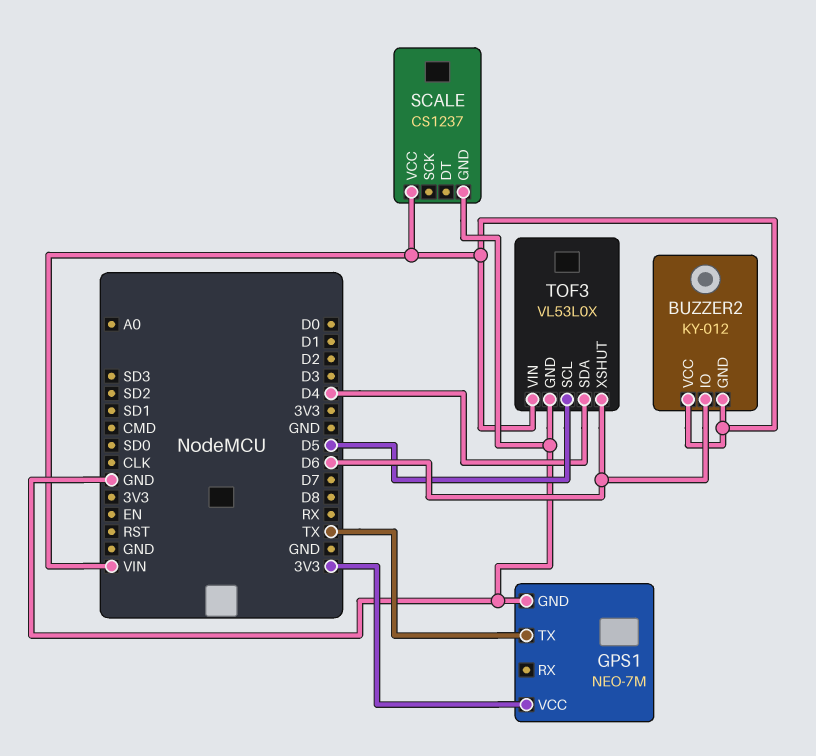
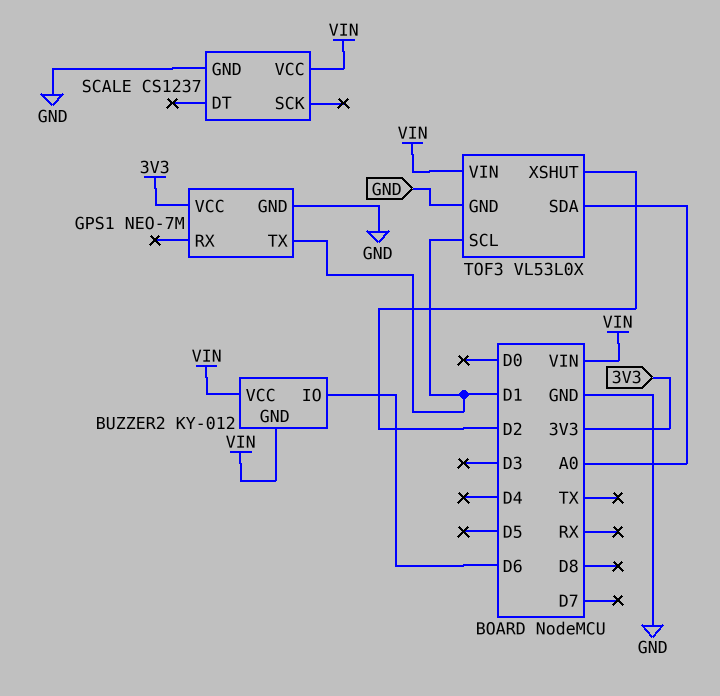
GPS1 pin TX: TX -> D1
TOF3 pin SCL: D5 -> D1
TOF3 pin SDA: D4 -> A0
TOF3 pin XSHUT: D6 -> D2

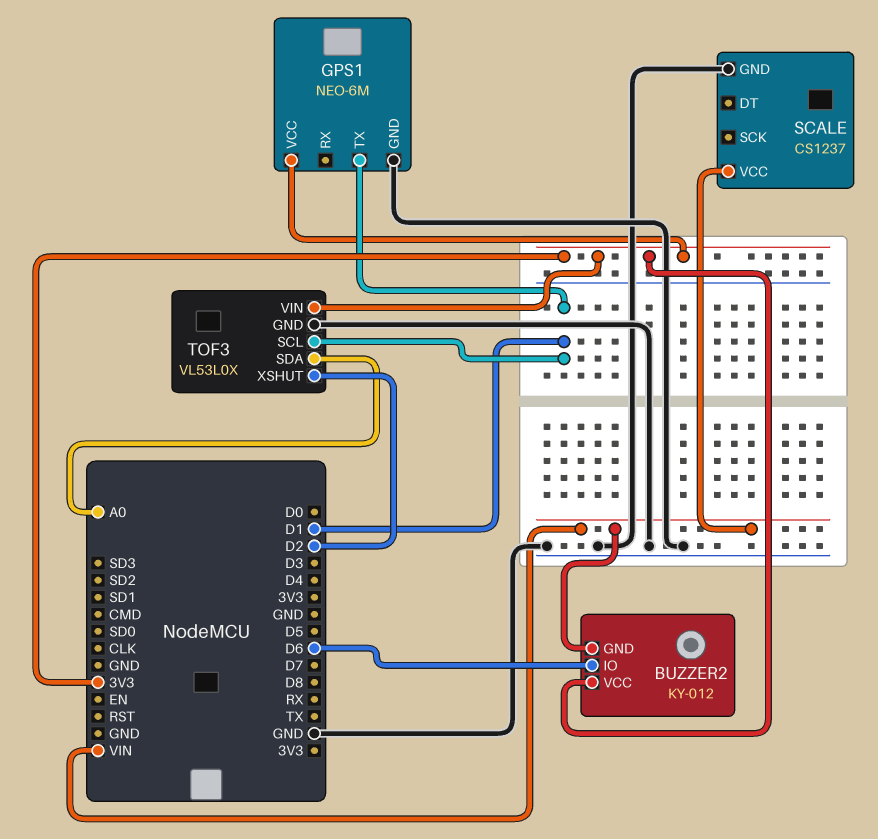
BUZZER2 pin VCC: VIN -> 3V3
GPS1: NEO-7M -> NEO-6M
TOF3 pin VIN: VIN -> 3V3

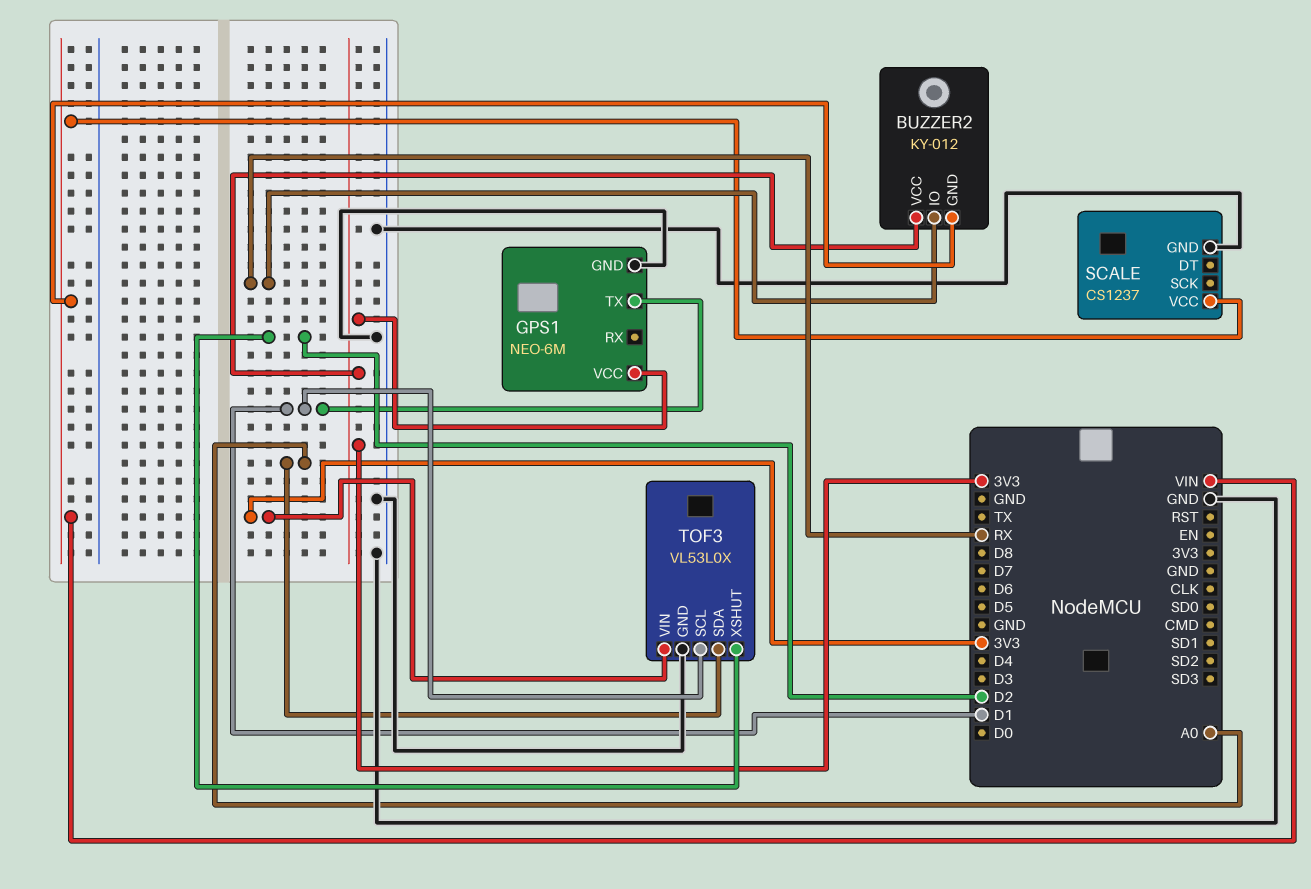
BUZZER2 pin IO: D6 -> RX

